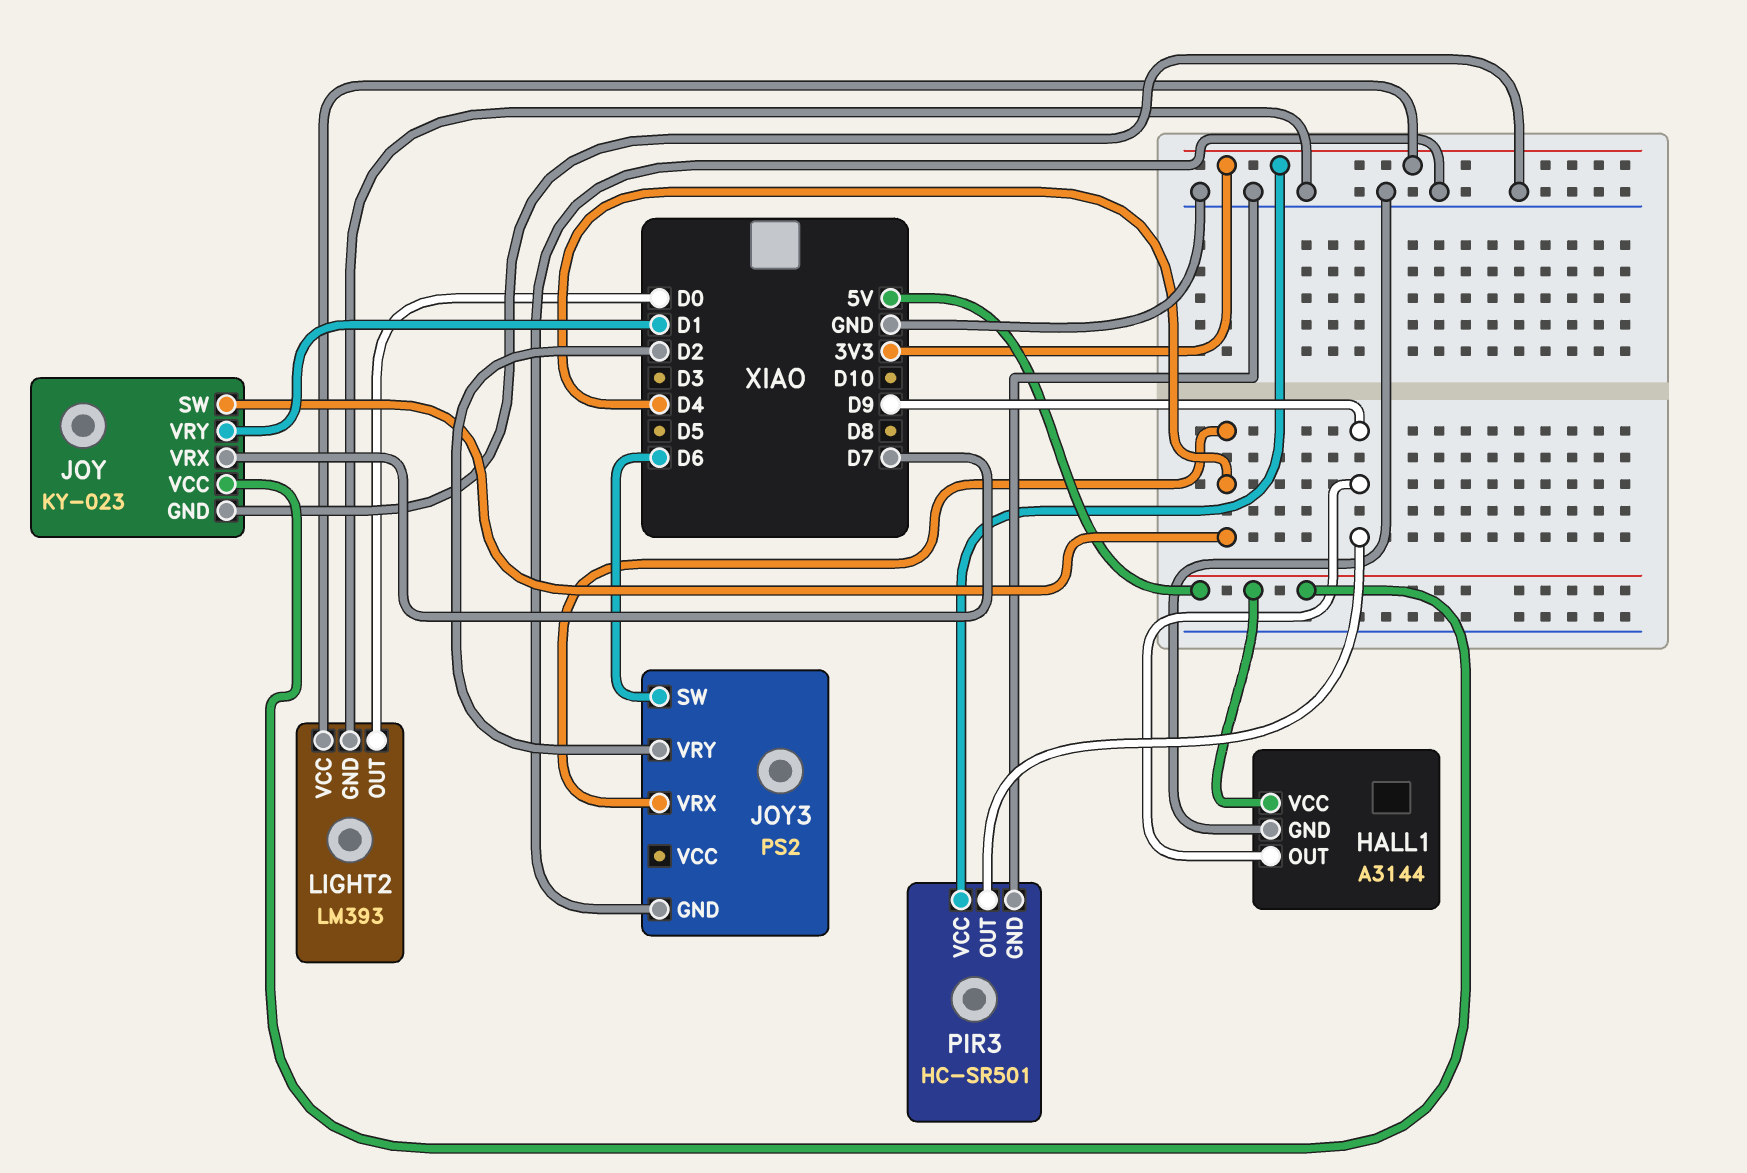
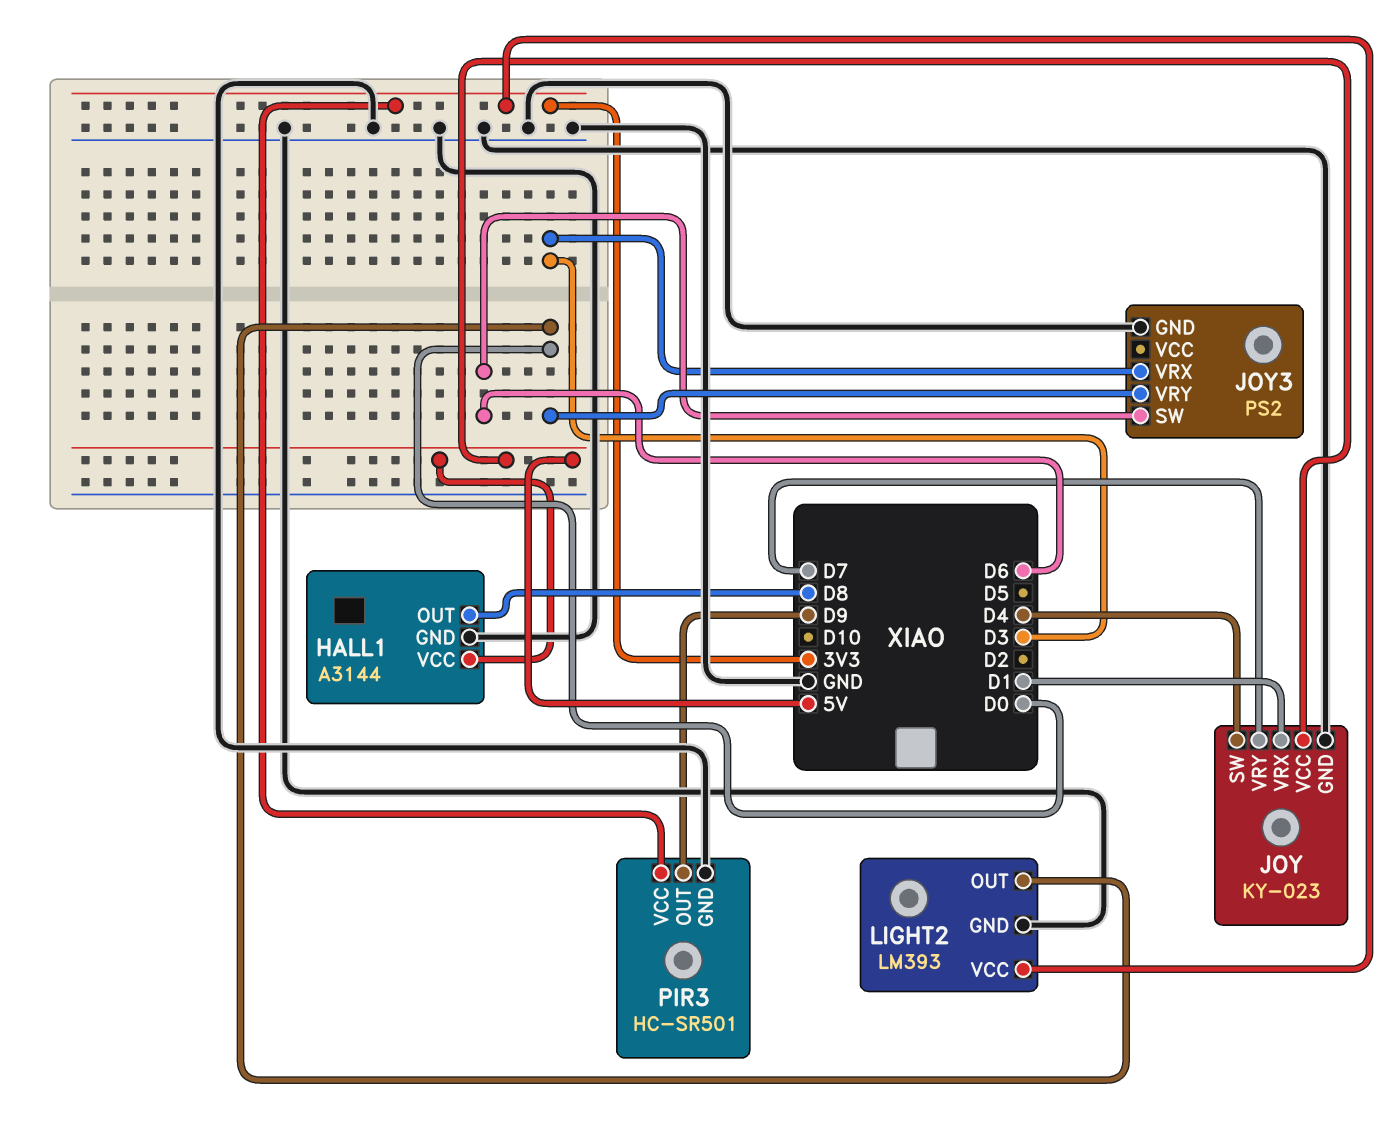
HALL1 pin OUT: D9 -> D8
JOY pin VRX: D7 -> D1
JOY pin VRY: D1 -> D7
JOY3 pin VRX: D4 -> D3
JOY3 pin VRY: D2 -> D0

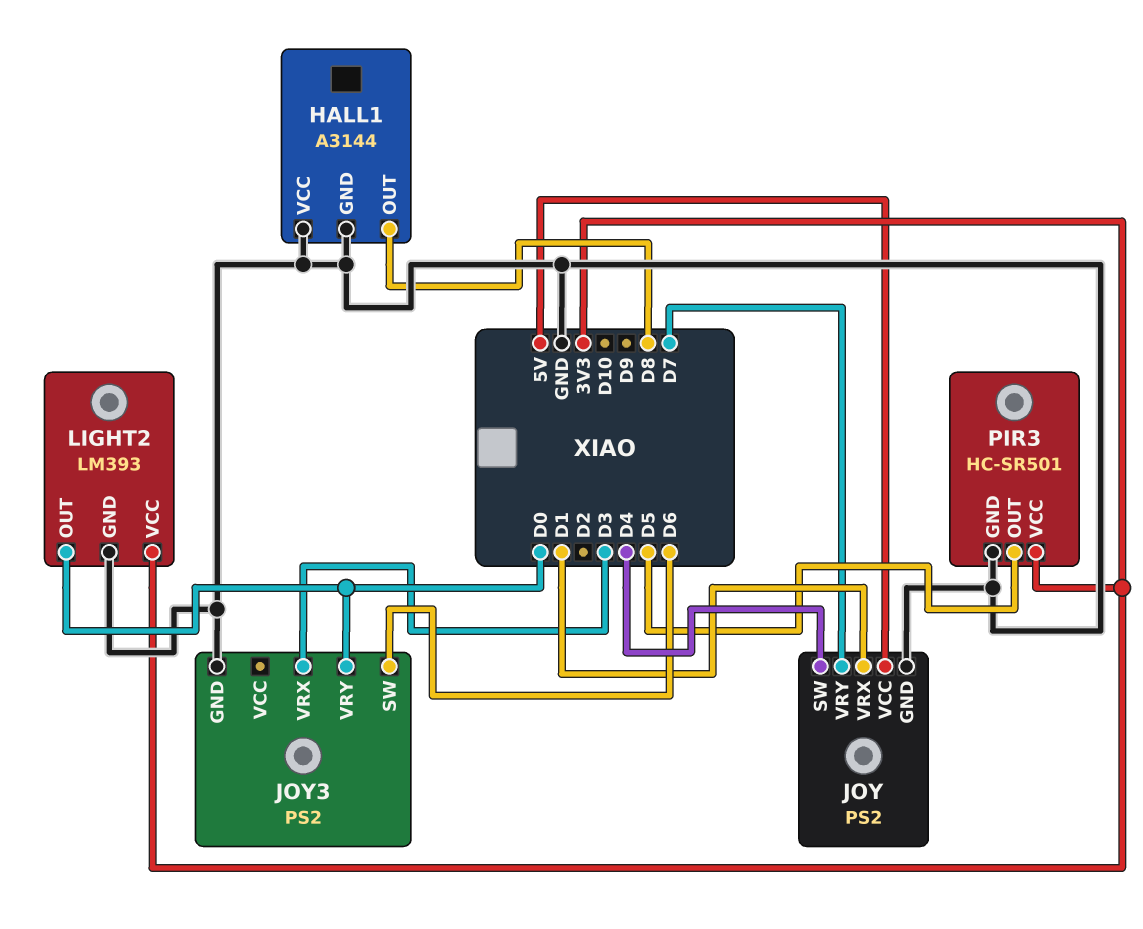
HALL1 pin VCC: 5V -> GND
JOY: KY-023 -> PS2
PIR3 pin OUT: D9 -> D5

